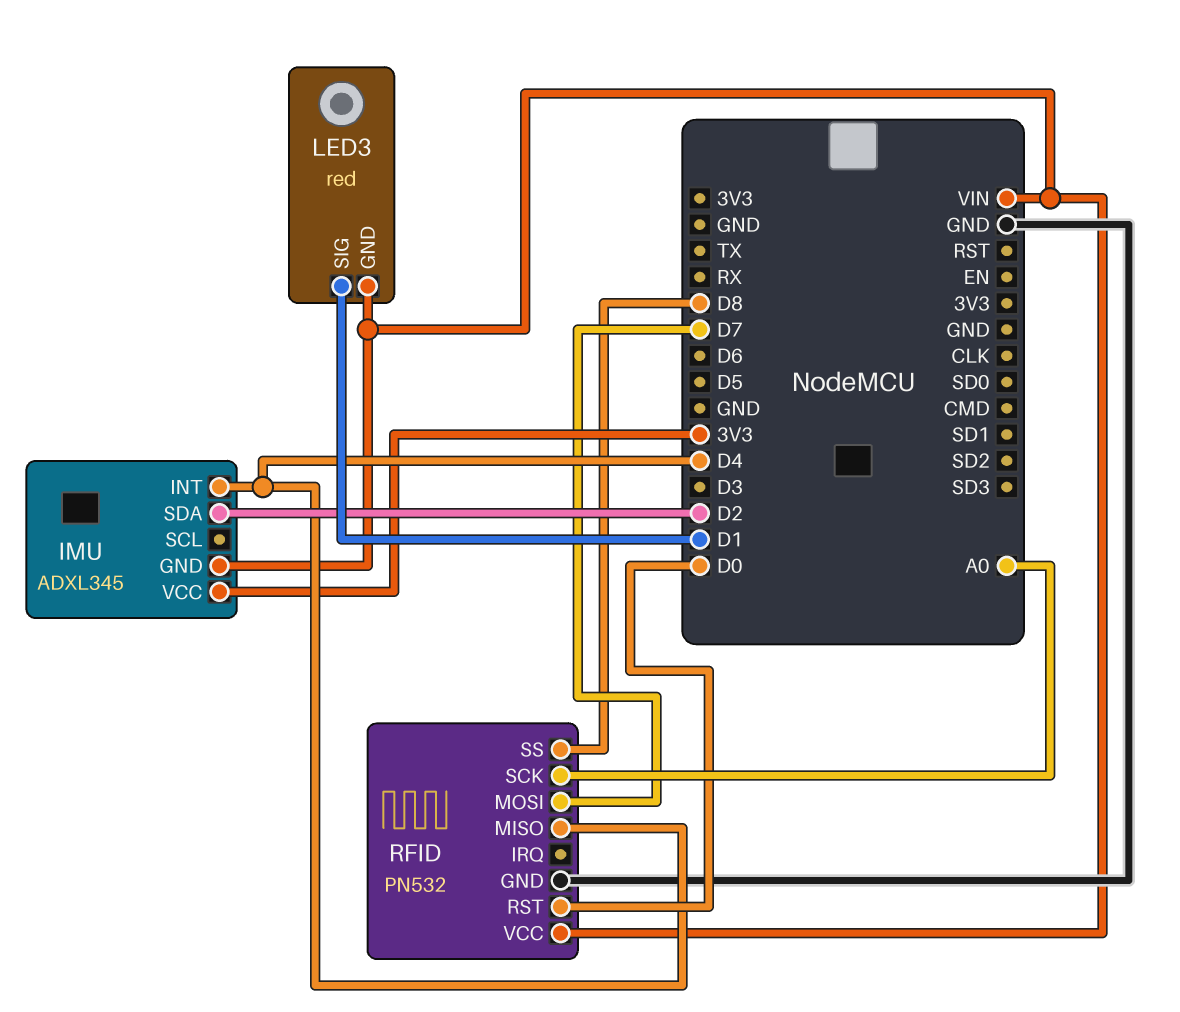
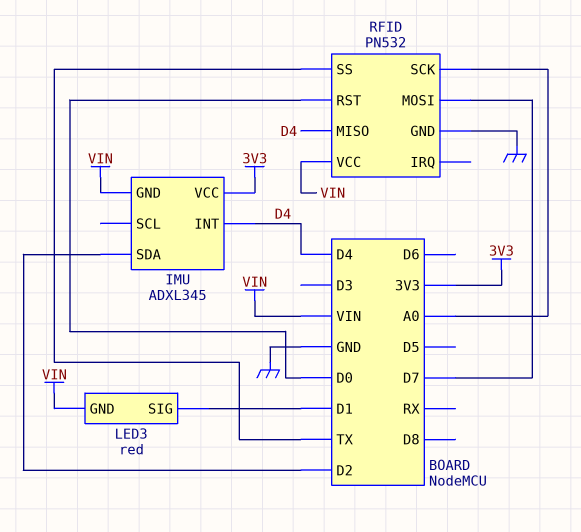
RFID pin SS: D8 -> TX

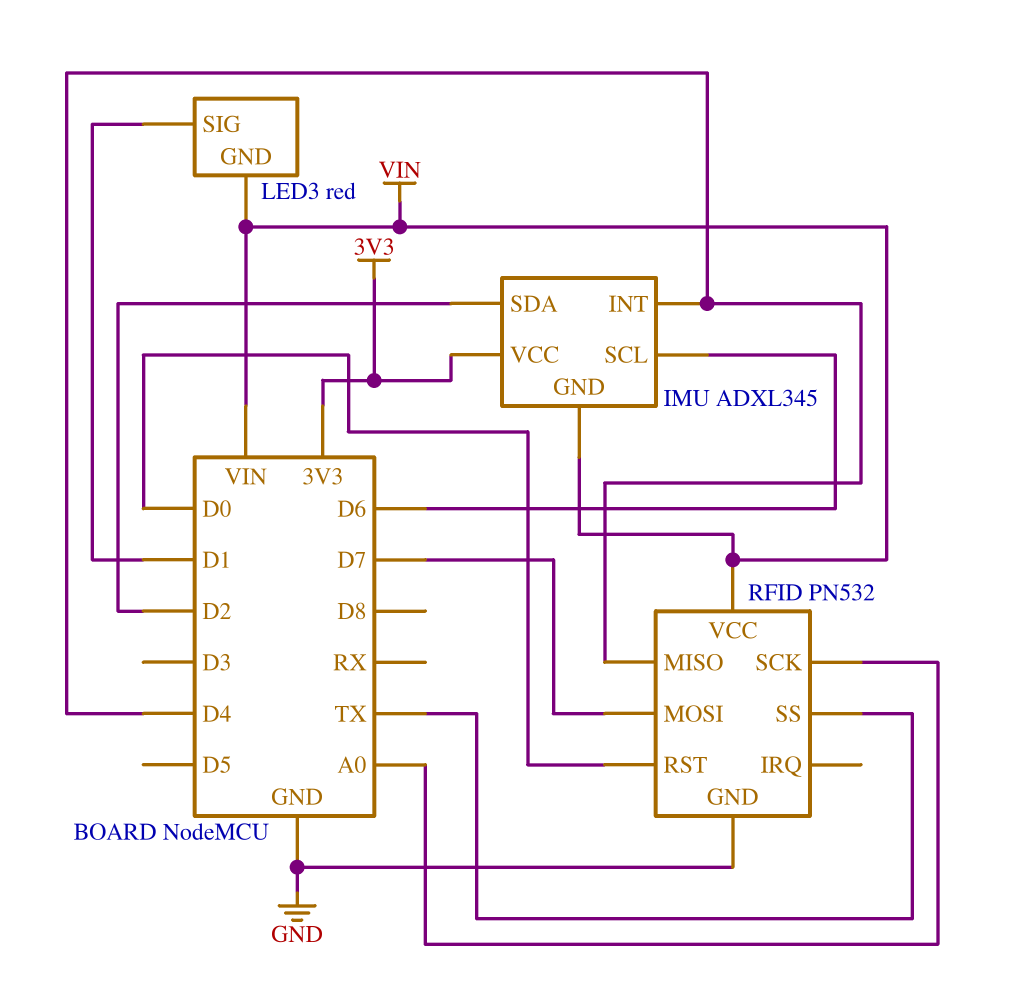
IMU pin SCL: none -> D6

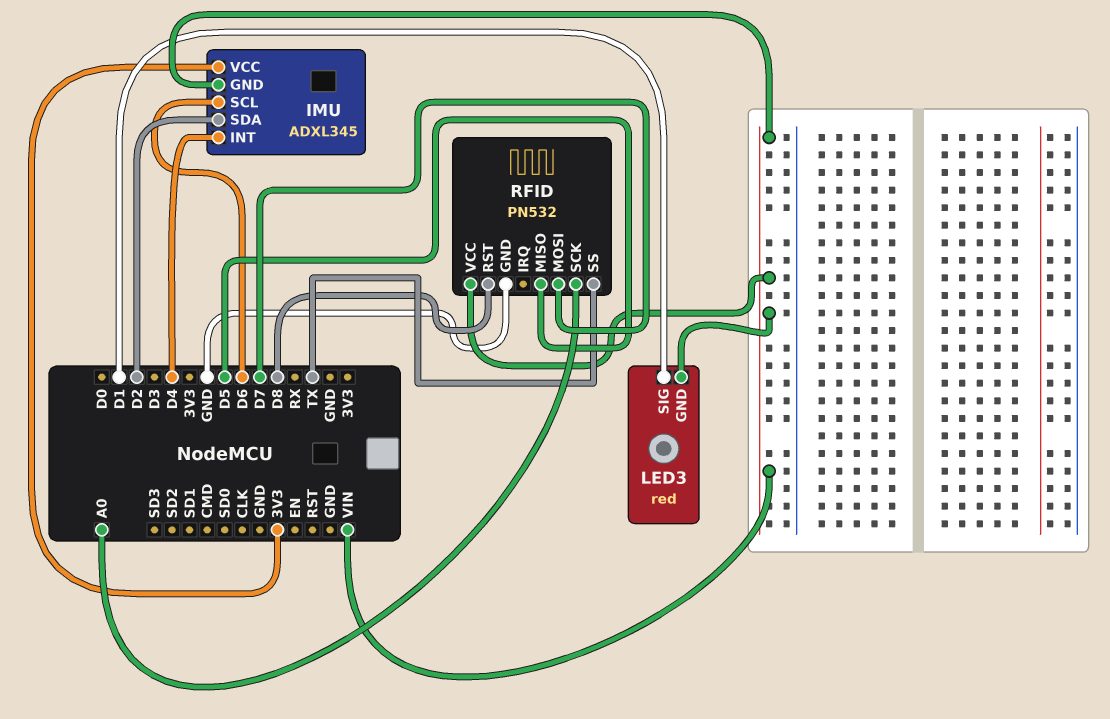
RFID pin MISO: D4 -> D5
RFID pin RST: D0 -> D8

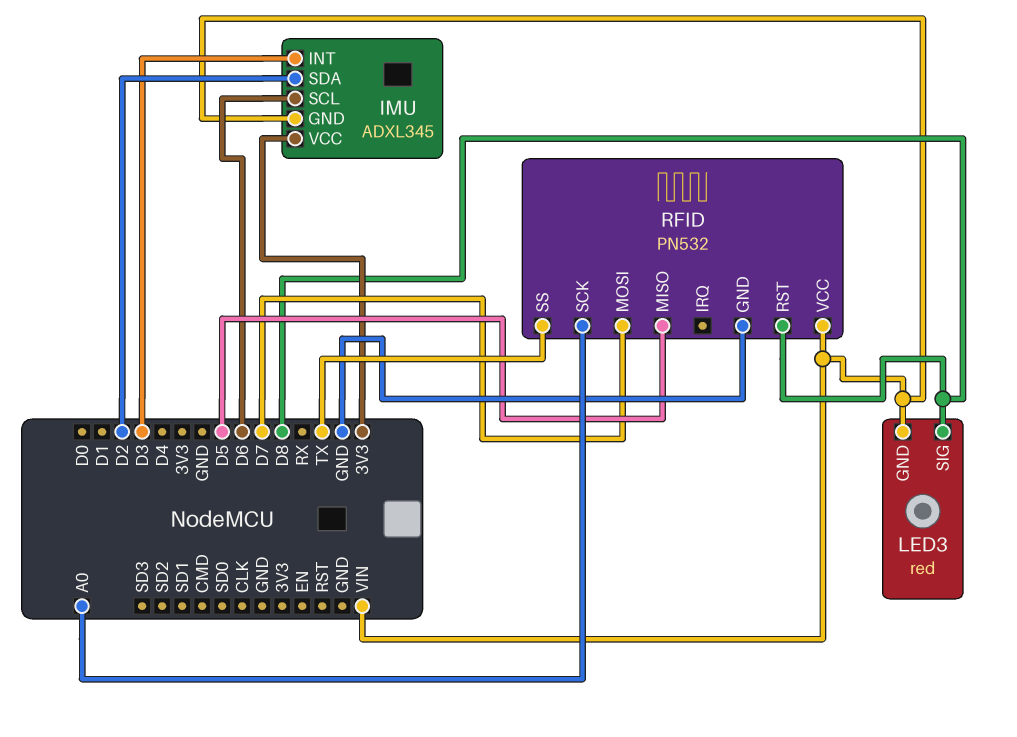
IMU pin INT: D4 -> D3
LED3 pin SIG: D1 -> D8

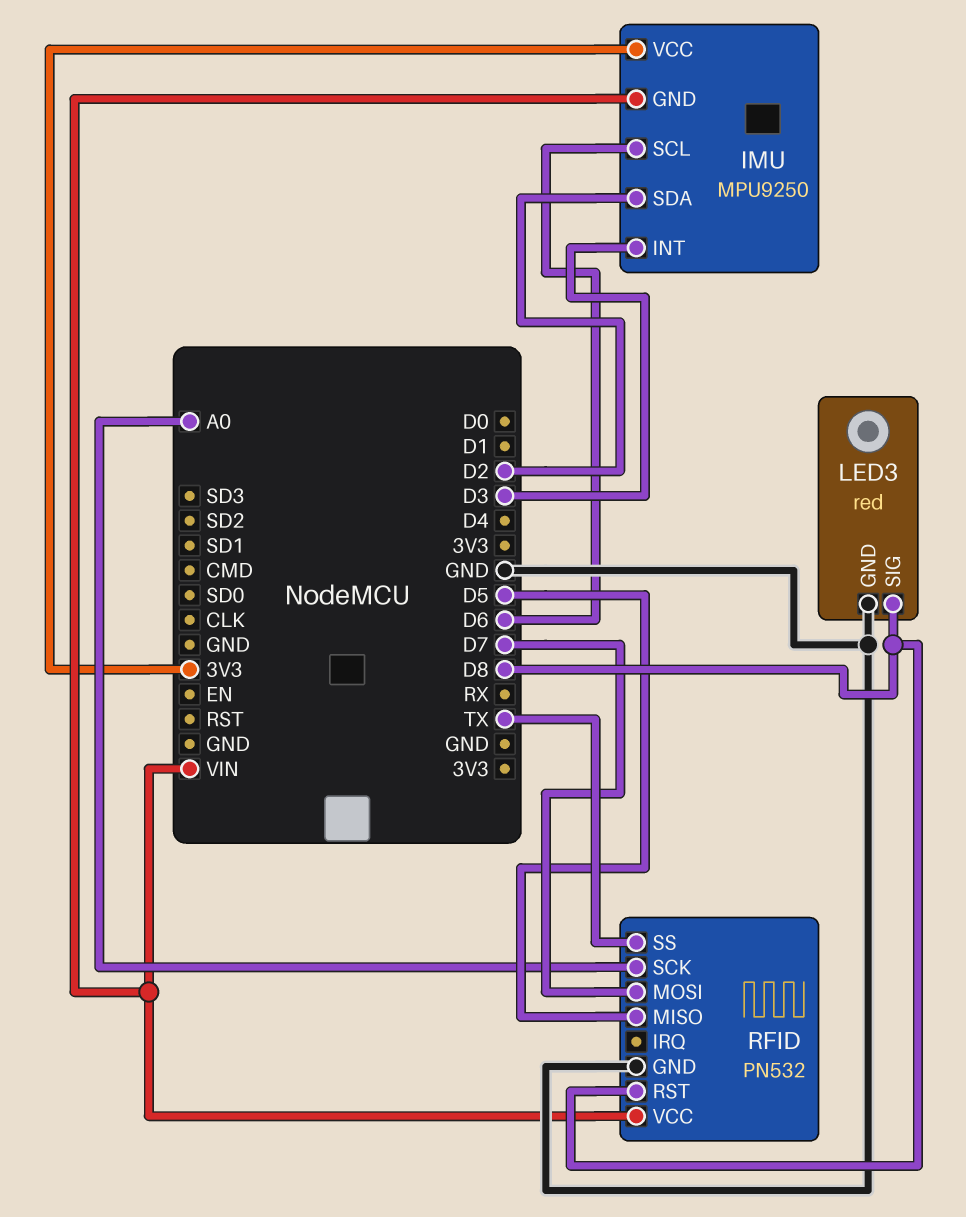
IMU: ADXL345 -> MPU9250
LED3 pin GND: VIN -> GND

